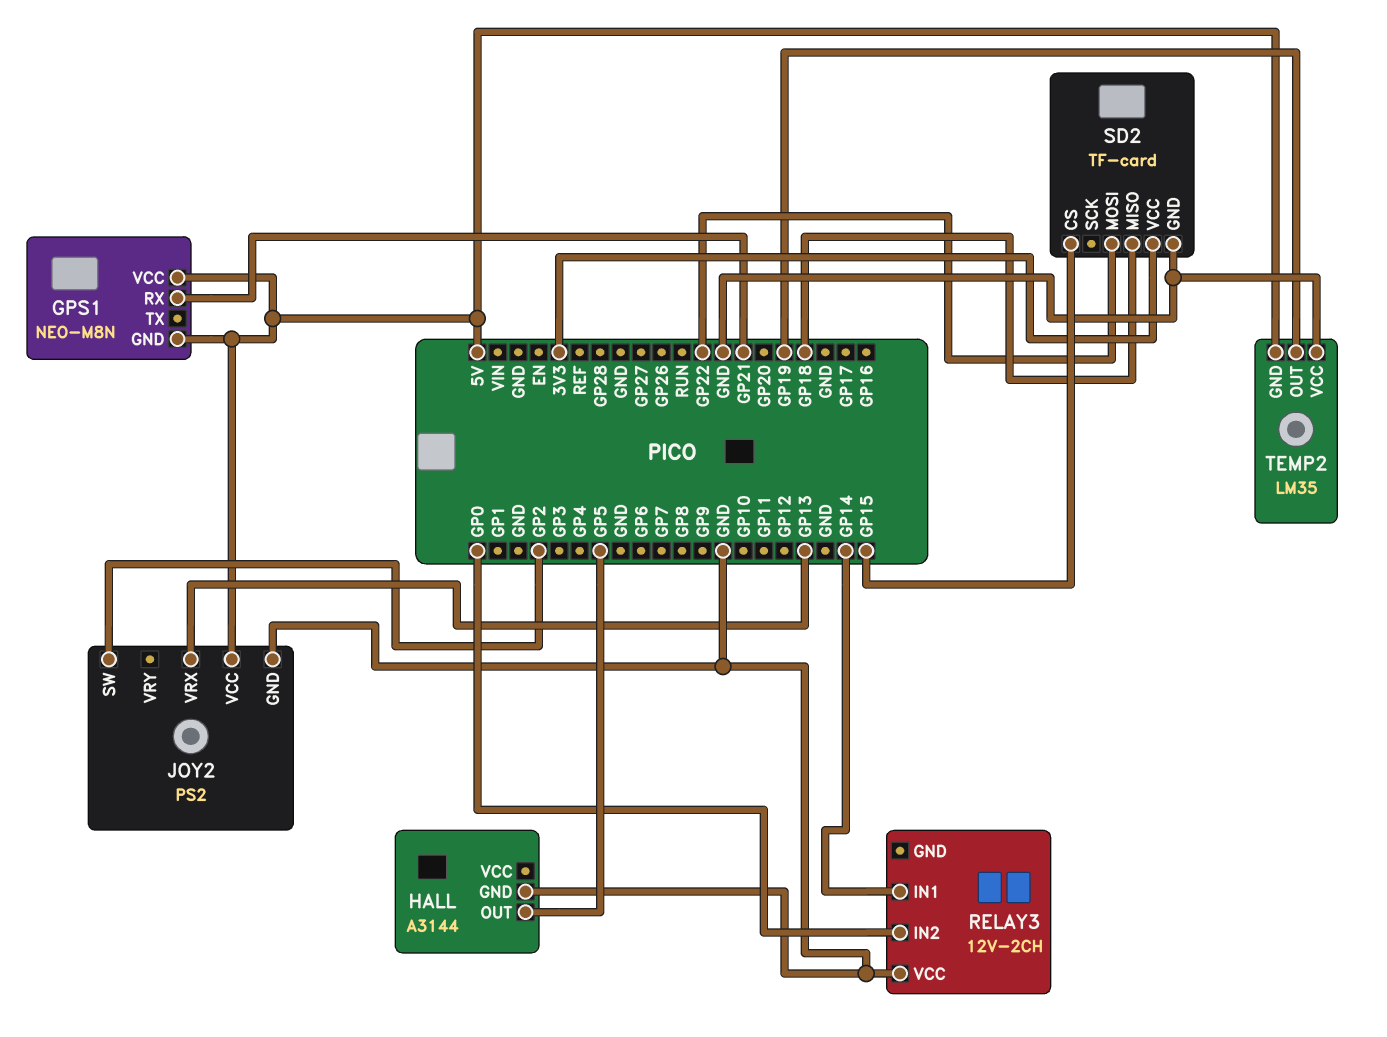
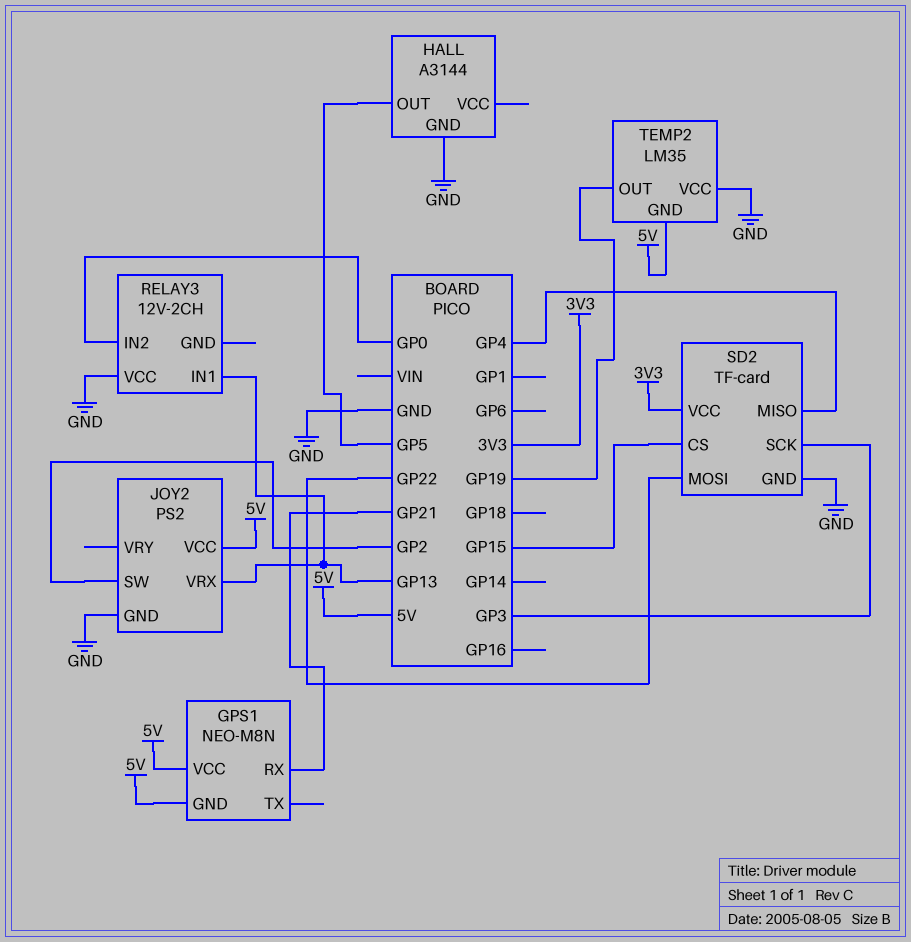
RELAY3 pin IN1: GP14 -> GP13
SD2 pin MISO: GP18 -> GP4
SD2 pin SCK: none -> GP3

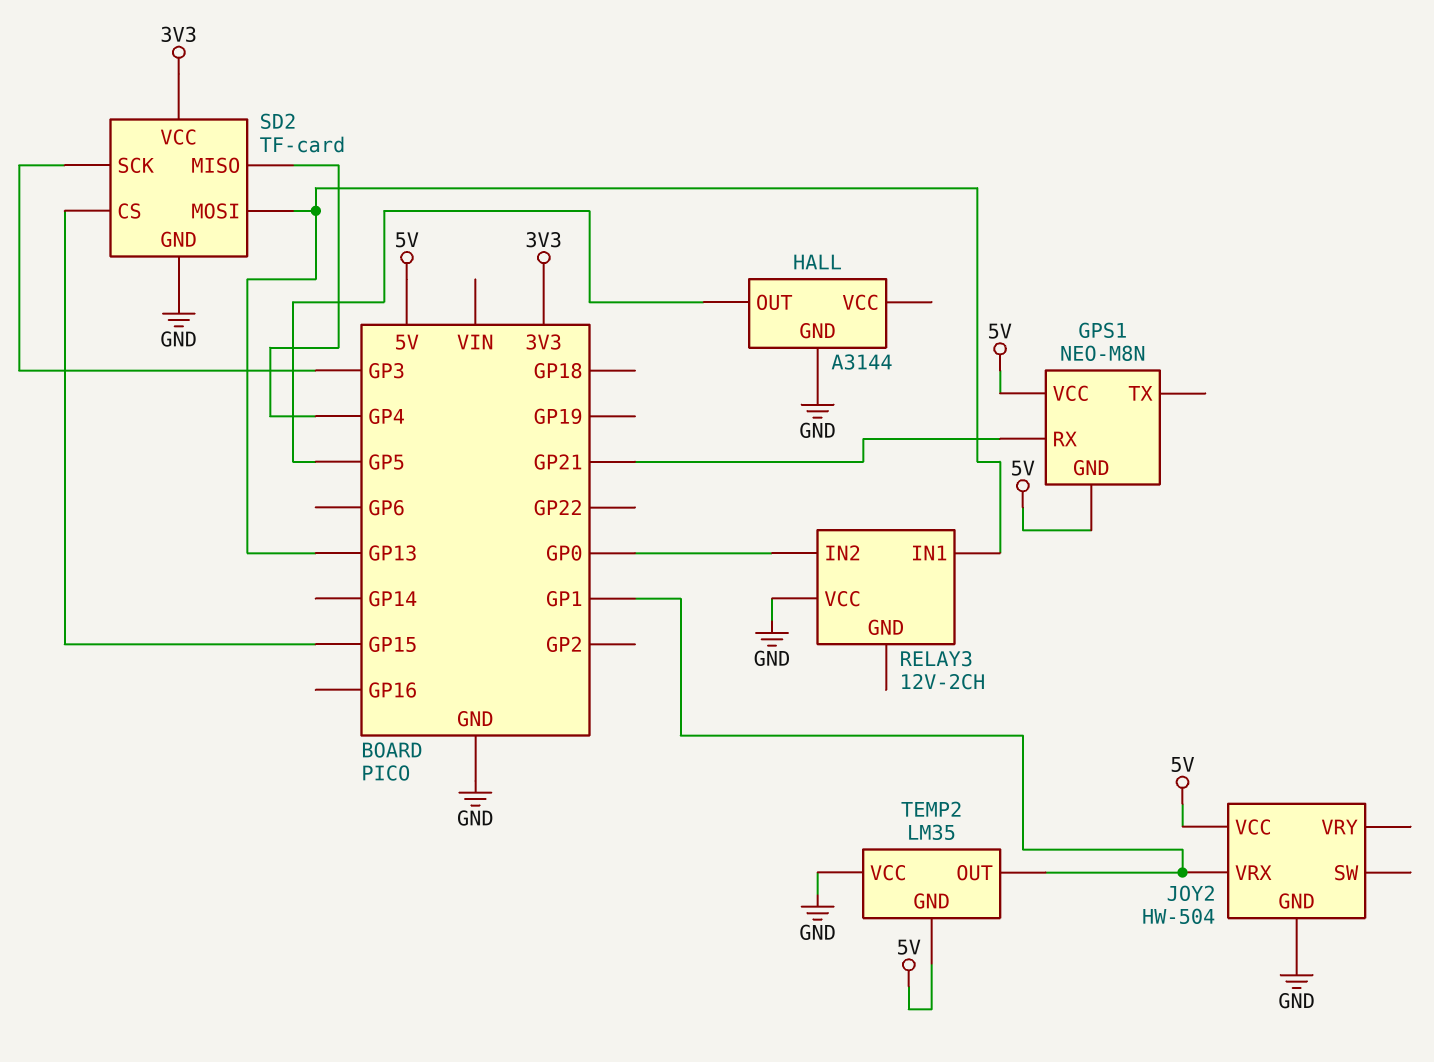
JOY2: PS2 -> HW-504
JOY2 pin SW: GP2 -> none
JOY2 pin VRX: GP13 -> GP1
SD2 pin MOSI: GP22 -> GP13
TEMP2 pin OUT: GP19 -> GP1

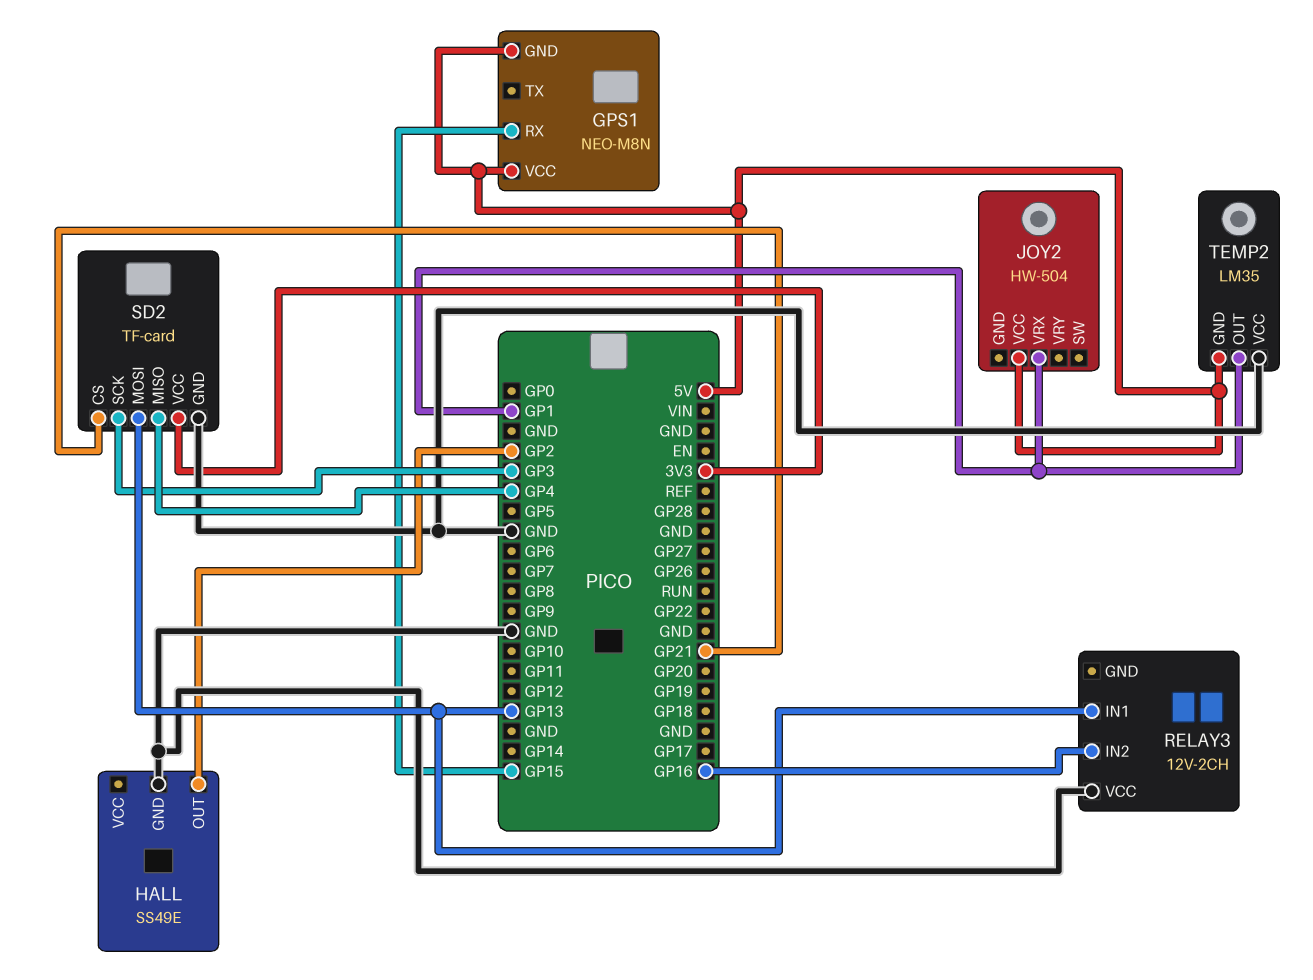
GPS1 pin RX: GP21 -> GP15
HALL: A3144 -> SS49E
HALL pin OUT: GP5 -> GP2
JOY2 pin GND: GND -> none
RELAY3 pin IN2: GP0 -> GP16
SD2 pin CS: GP15 -> GP21

